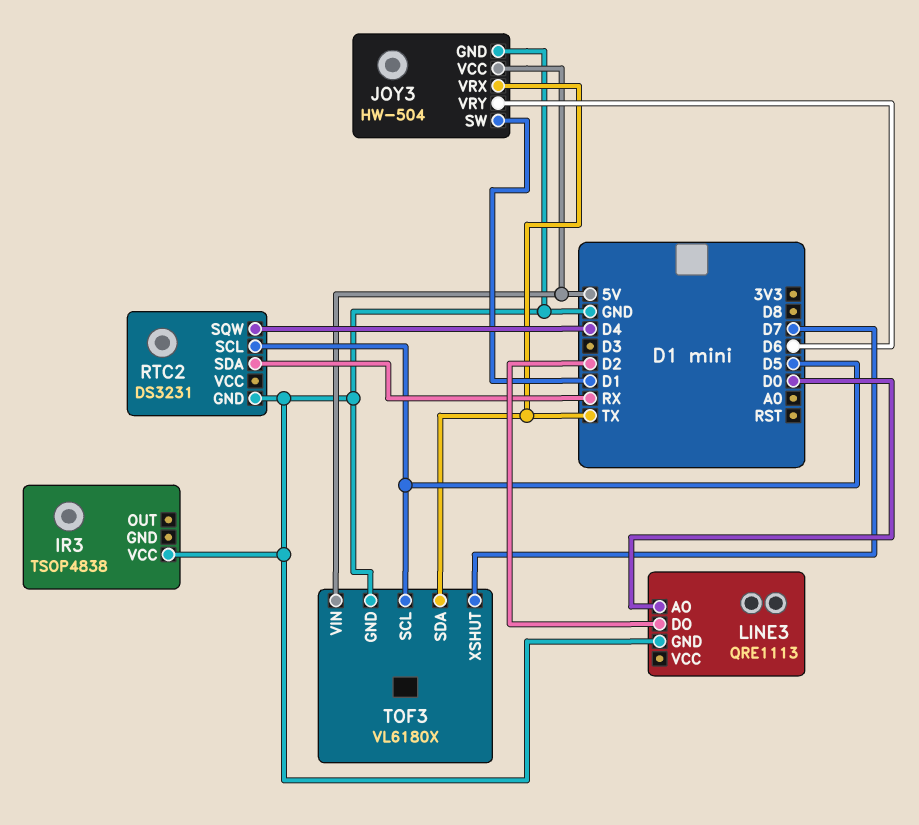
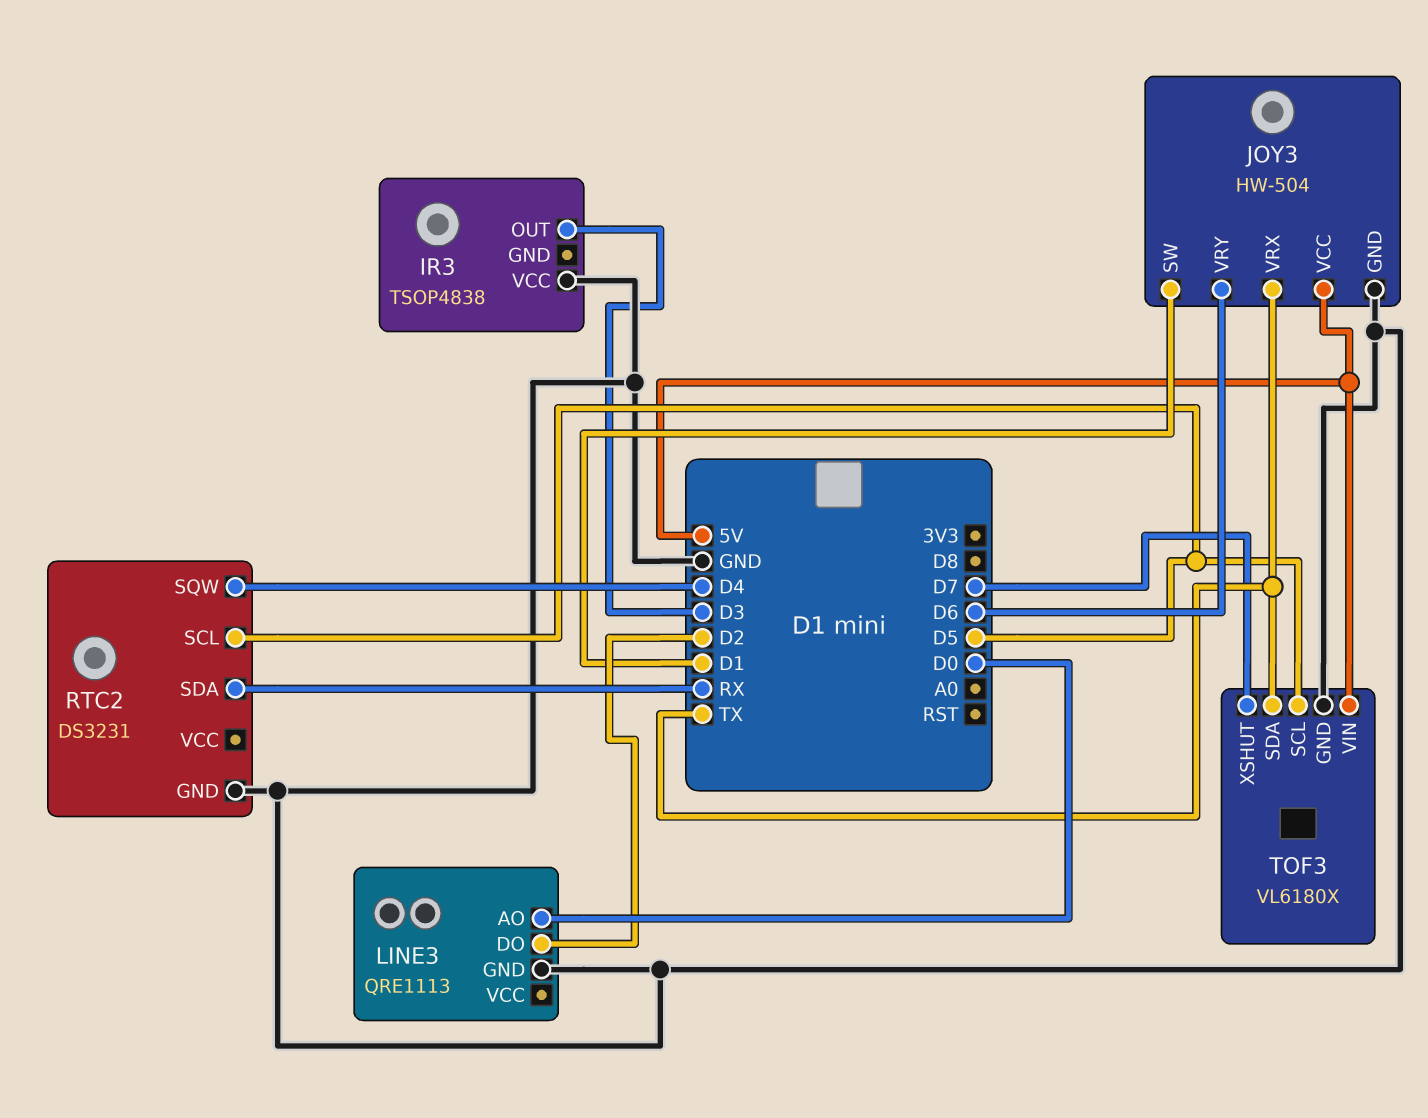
IR3 pin OUT: none -> D3

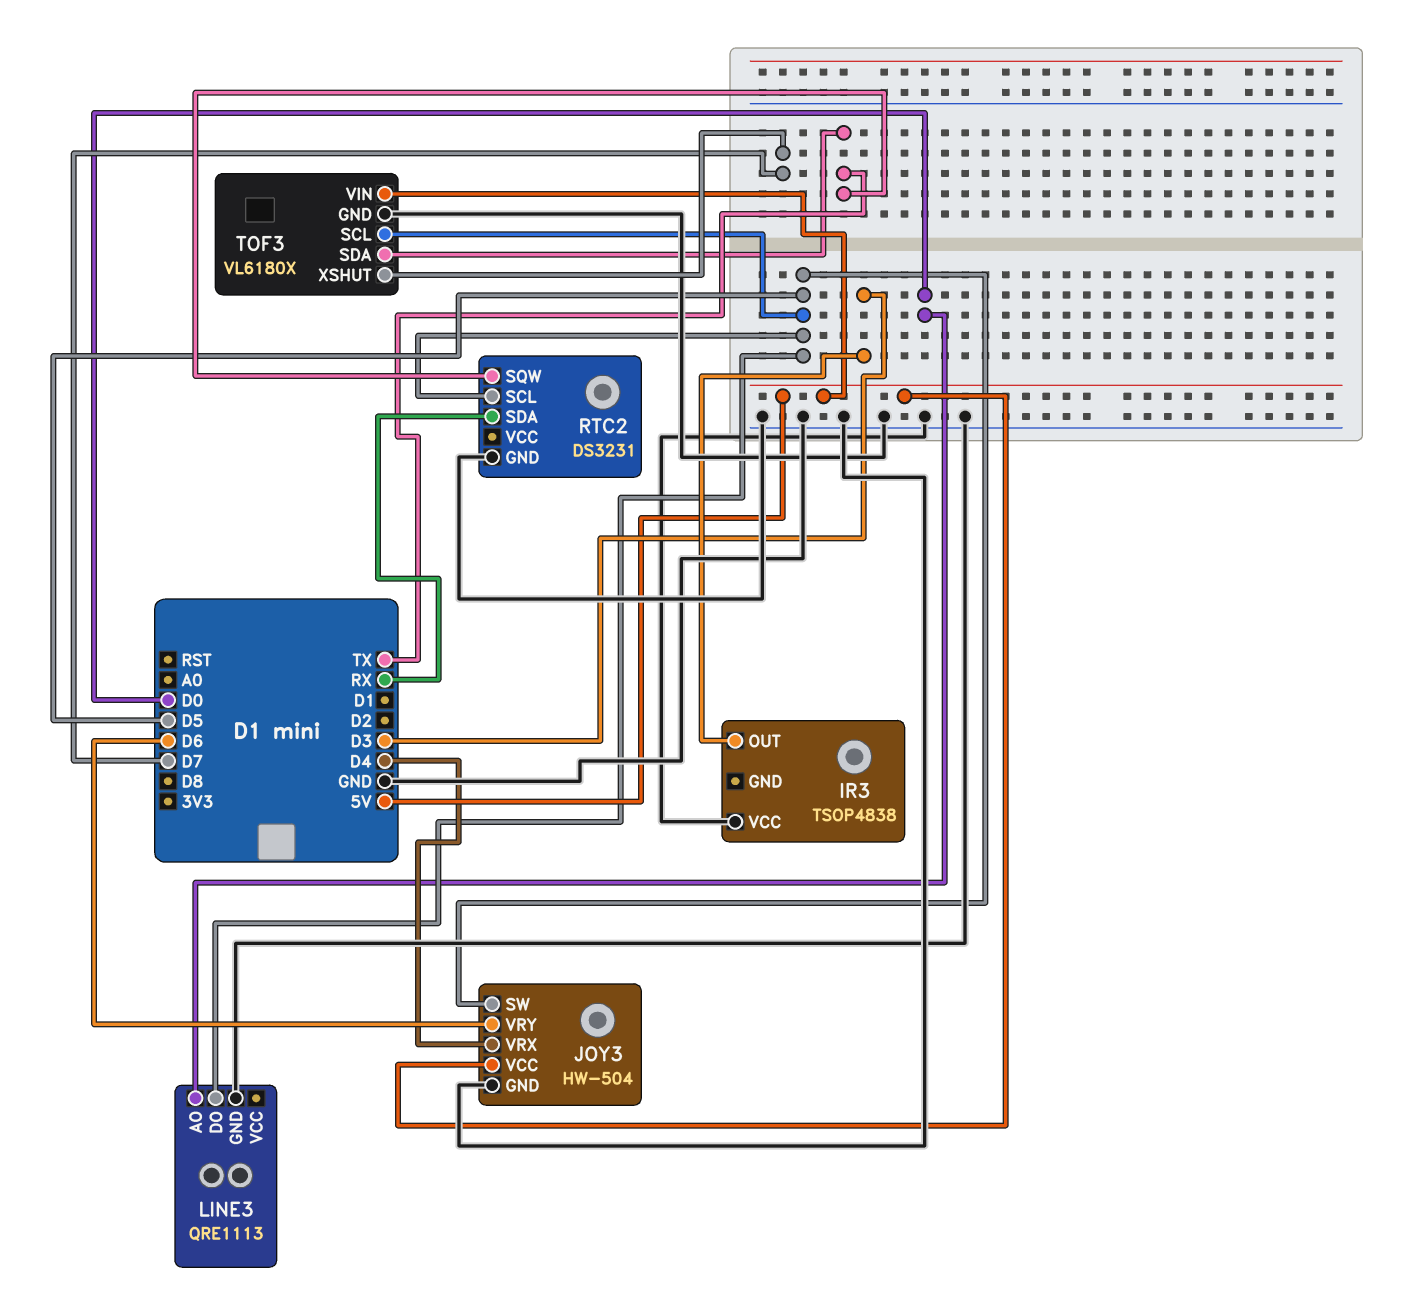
JOY3 pin SW: D1 -> D5
JOY3 pin VRX: TX -> D4
LINE3 pin DO: D2 -> D5
RTC2 pin SQW: D4 -> TX

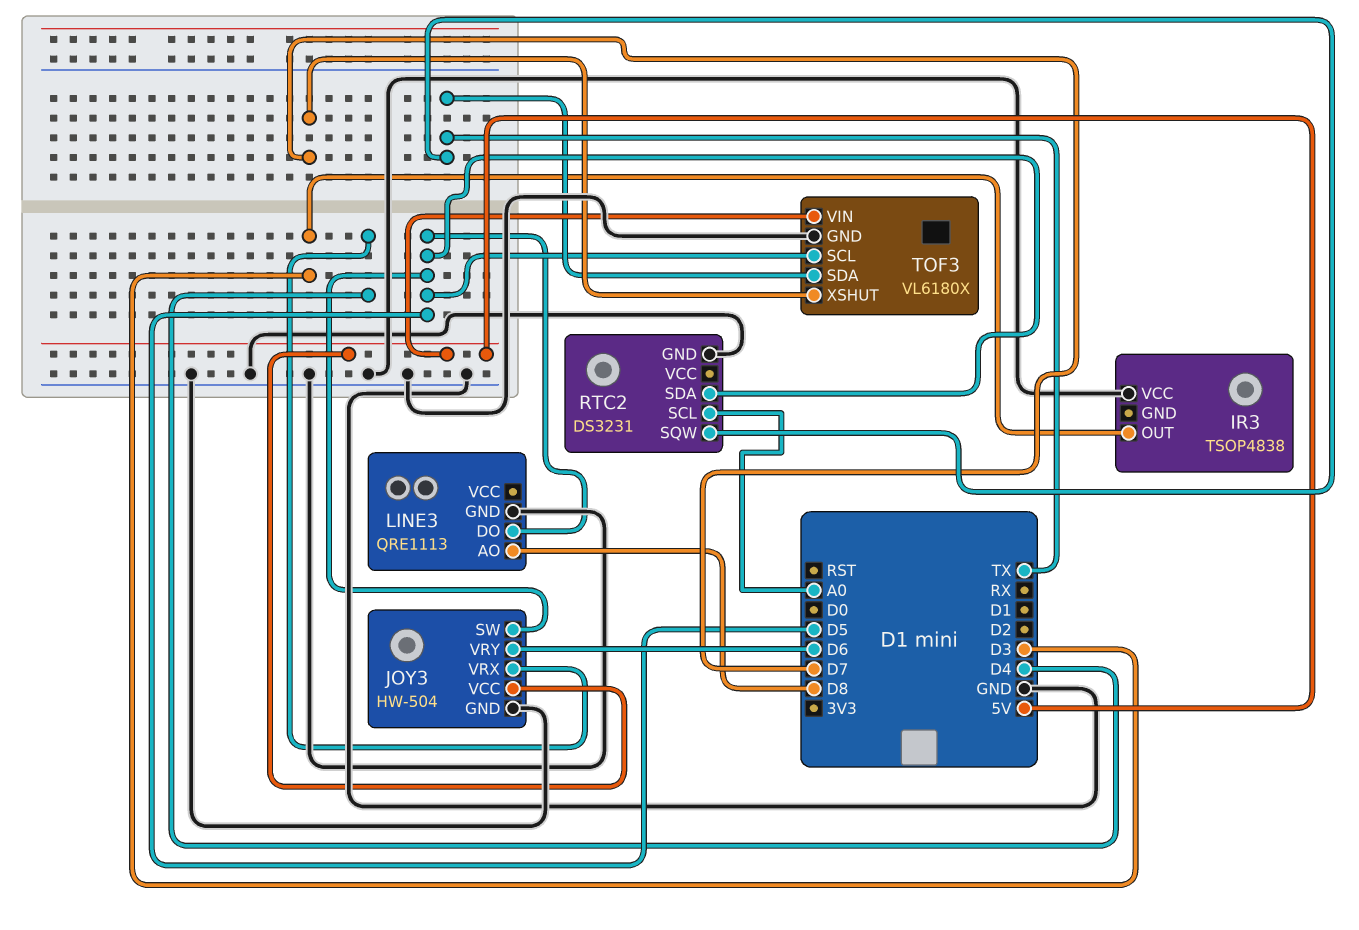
LINE3 pin AO: D0 -> D8
RTC2 pin SCL: D5 -> A0
RTC2 pin SDA: RX -> D5

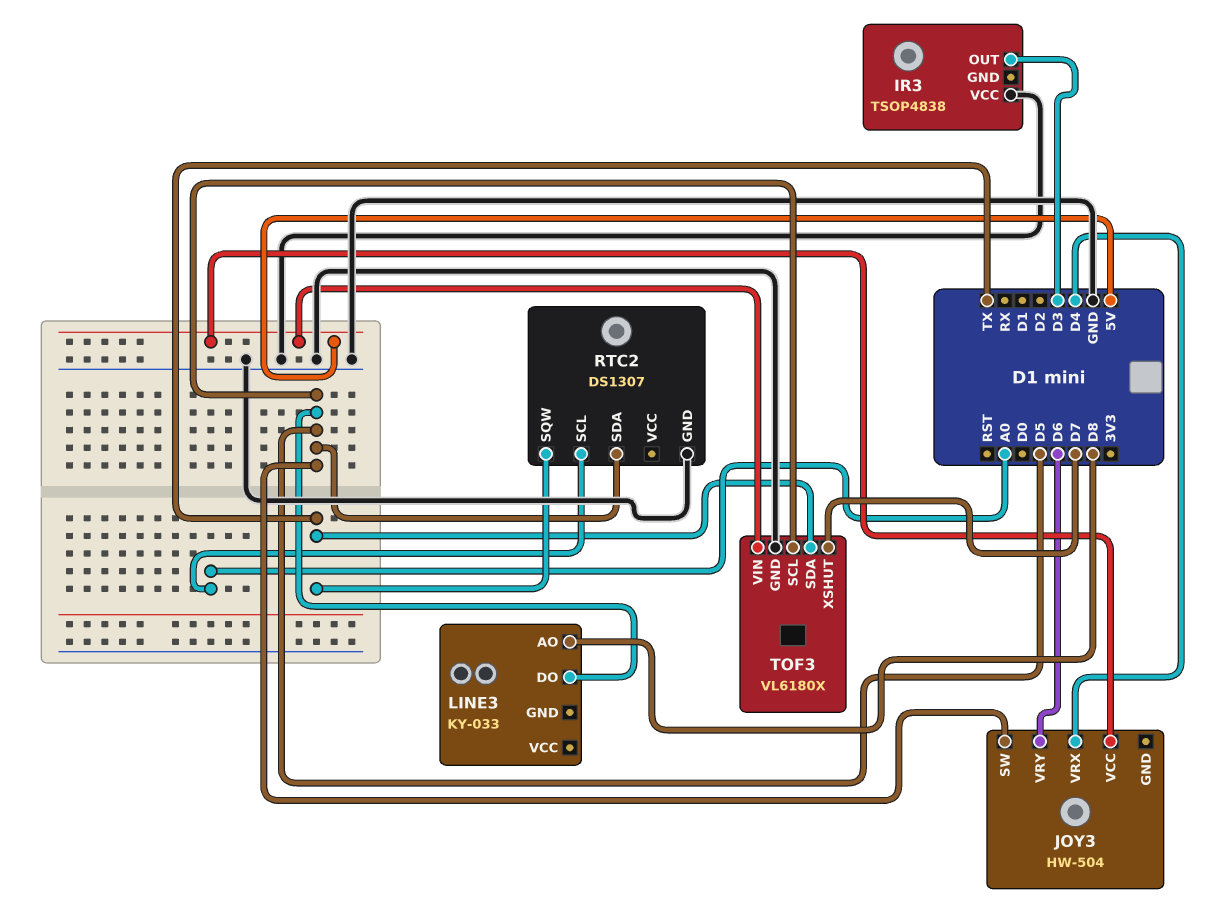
JOY3 pin GND: GND -> none
LINE3: QRE1113 -> KY-033
LINE3 pin GND: GND -> none
RTC2: DS3231 -> DS1307

